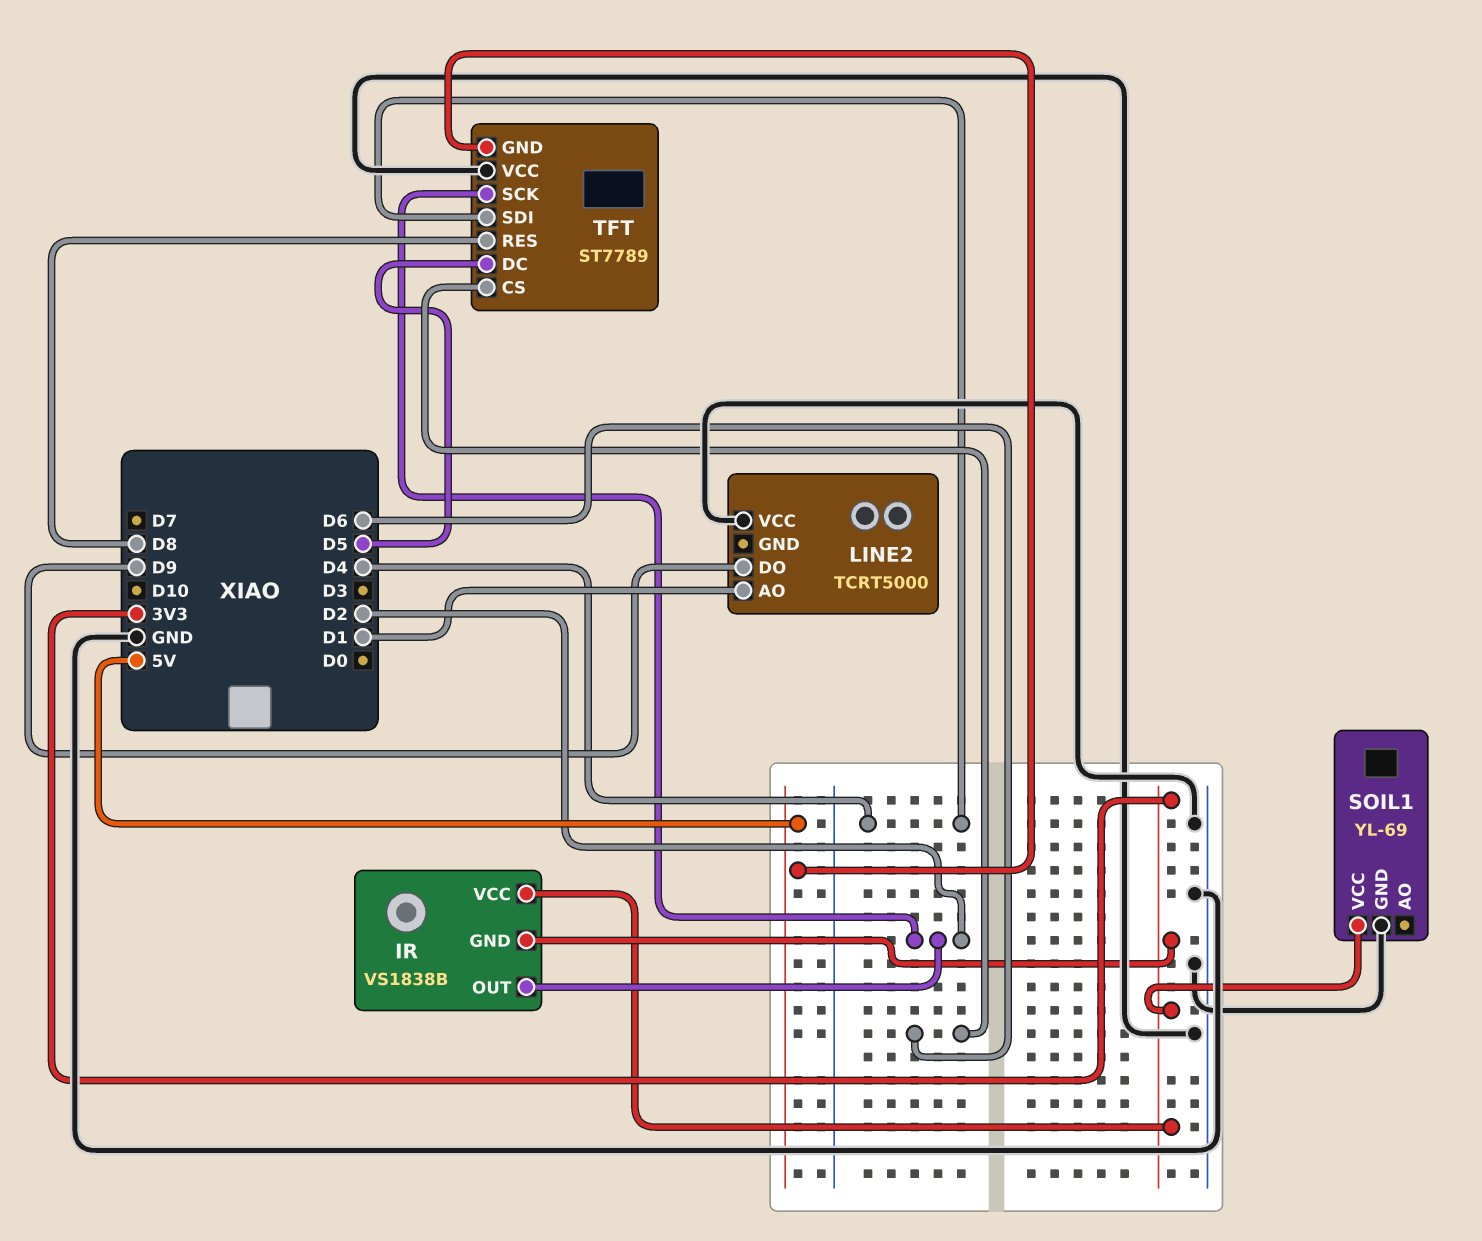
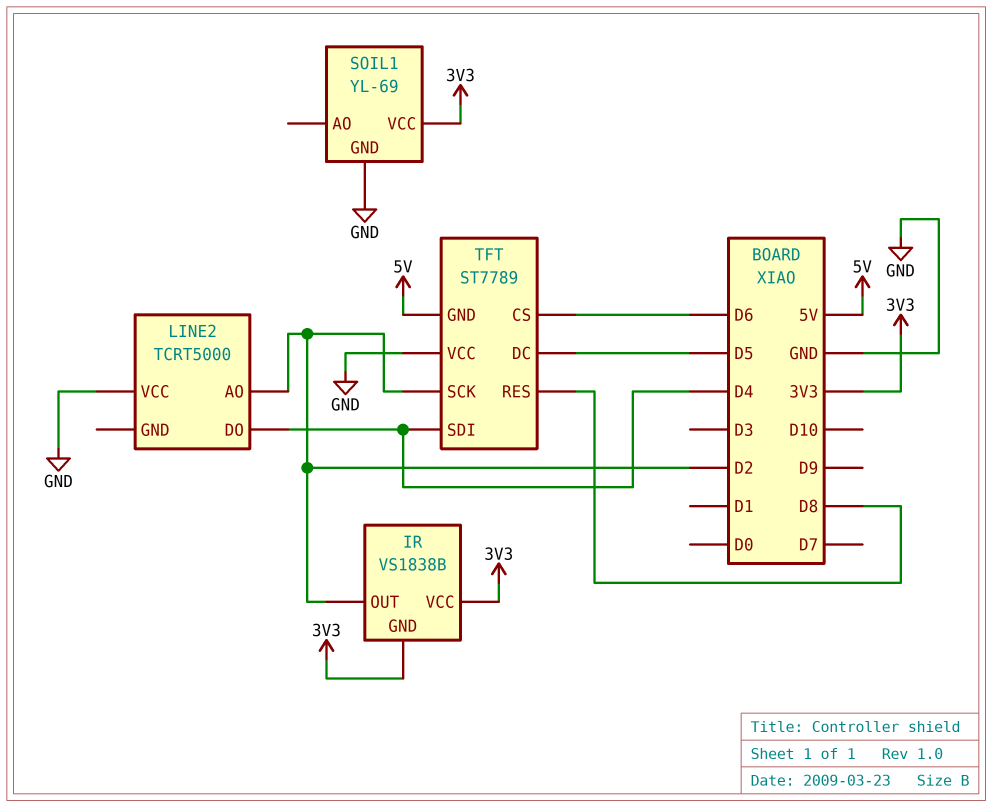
LINE2 pin AO: D1 -> D2
LINE2 pin DO: D9 -> D4

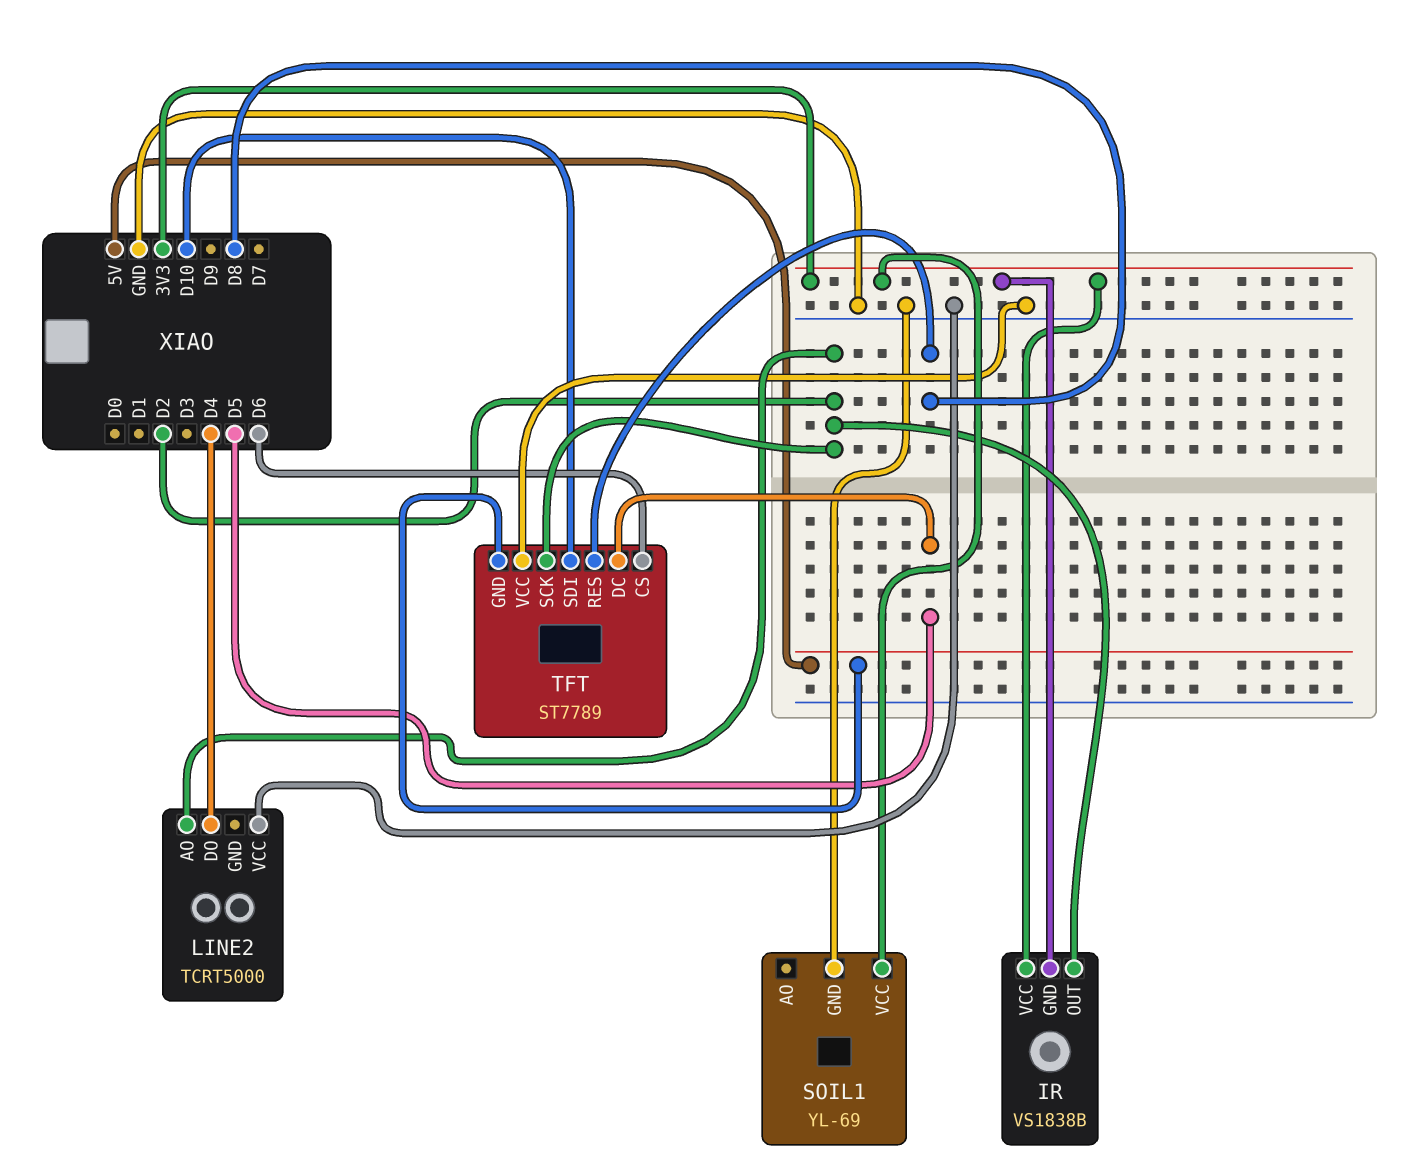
TFT pin SDI: D4 -> D10

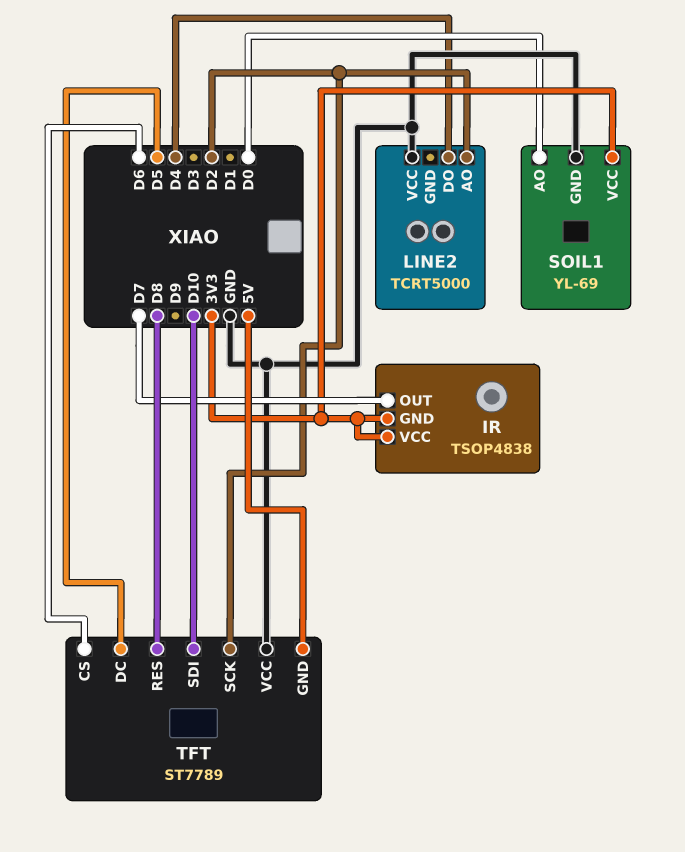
IR: VS1838B -> TSOP4838
IR pin OUT: D2 -> D7
SOIL1 pin AO: none -> D0

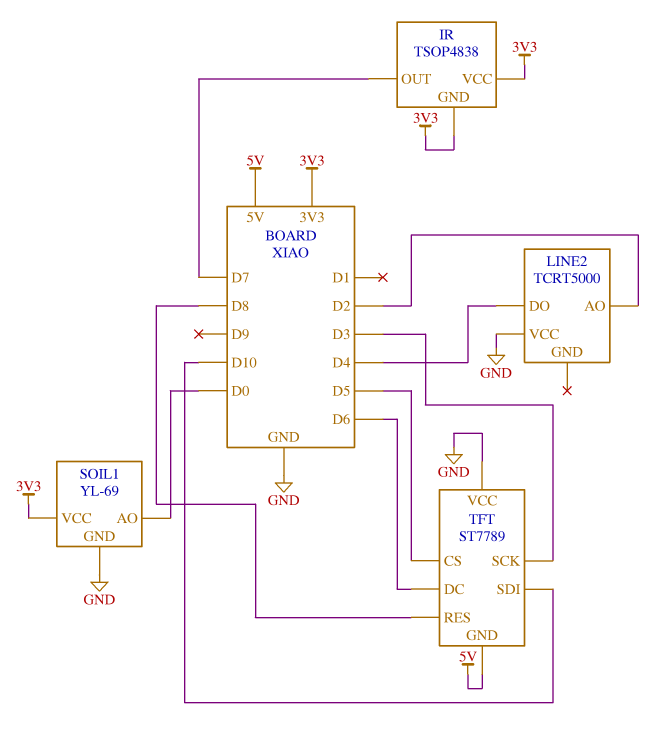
TFT pin CS: D6 -> D5
TFT pin DC: D5 -> D6
TFT pin SCK: D2 -> D3

